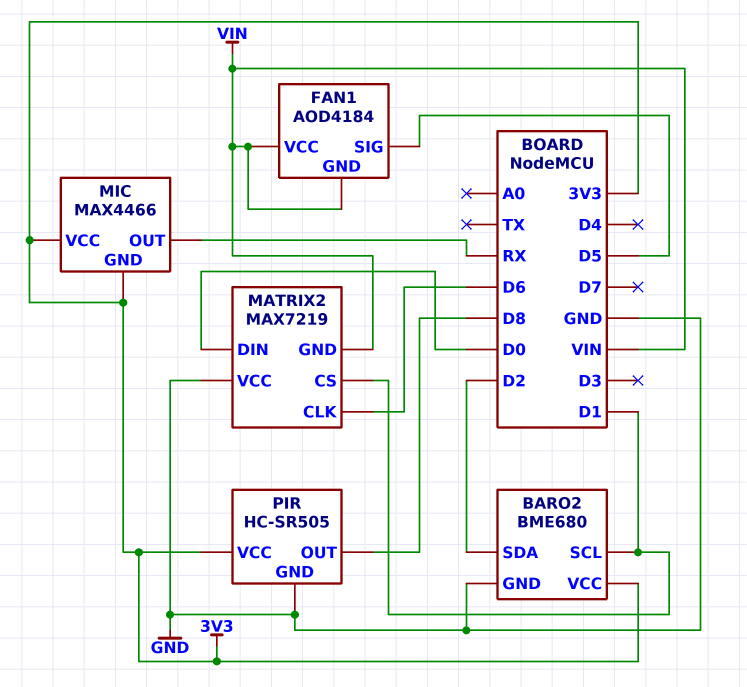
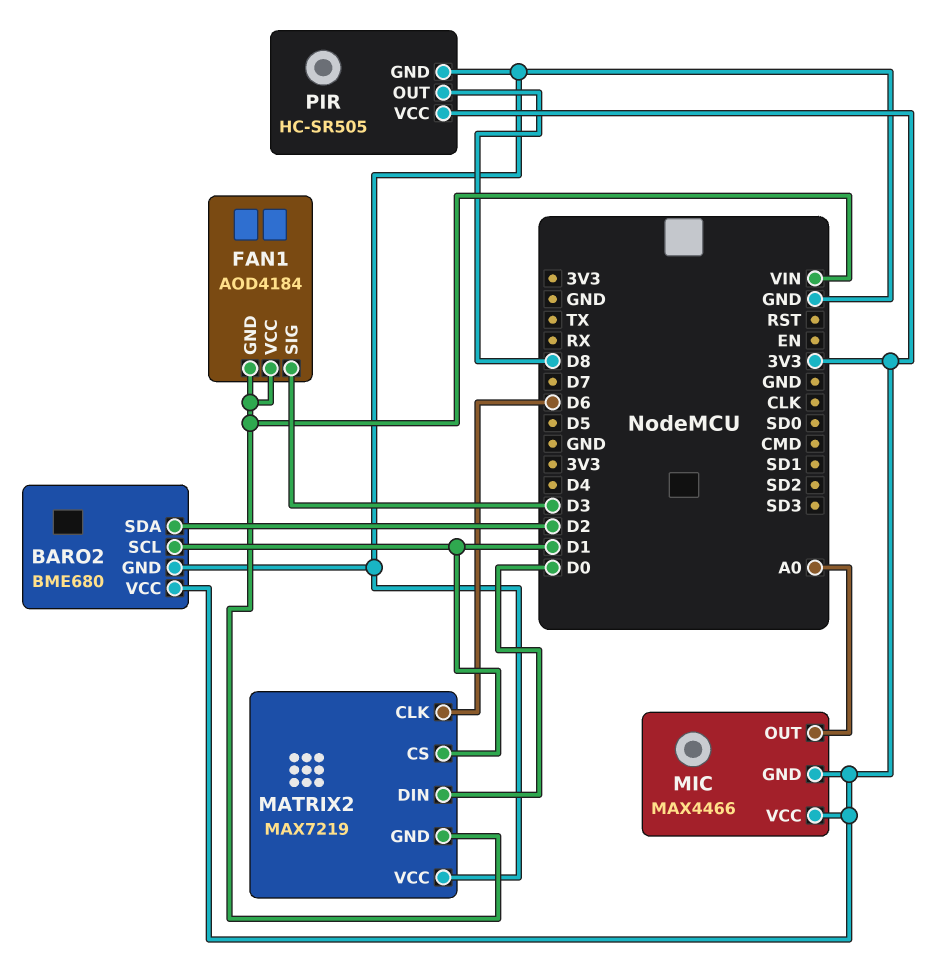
FAN1 pin SIG: D5 -> D3
MIC pin OUT: RX -> A0

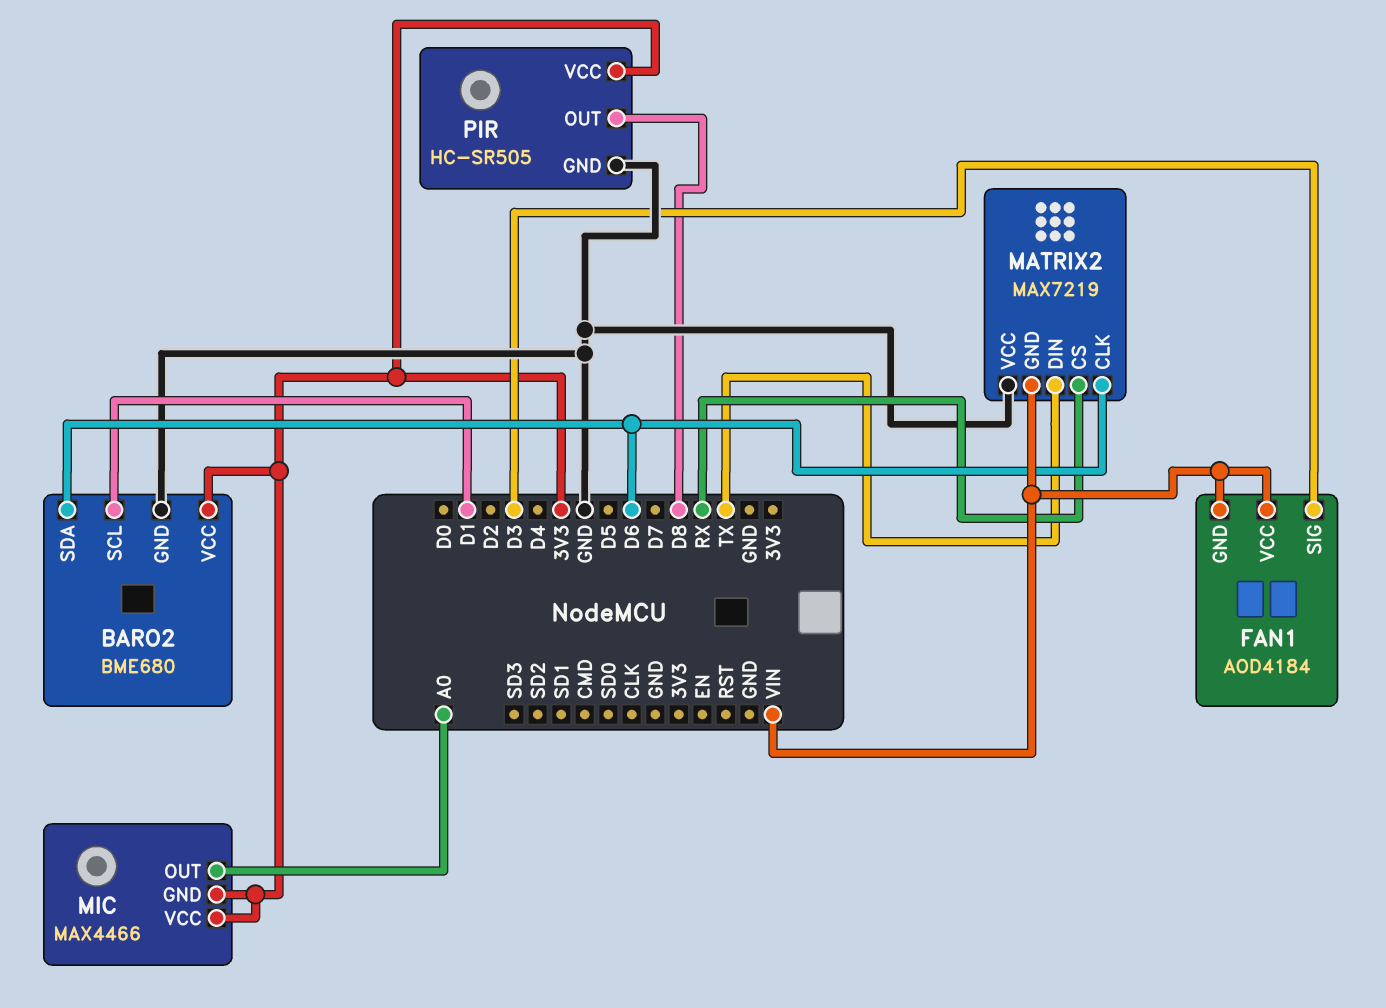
BARO2 pin SDA: D2 -> D6
MATRIX2 pin CS: D1 -> RX
MATRIX2 pin DIN: D0 -> TX

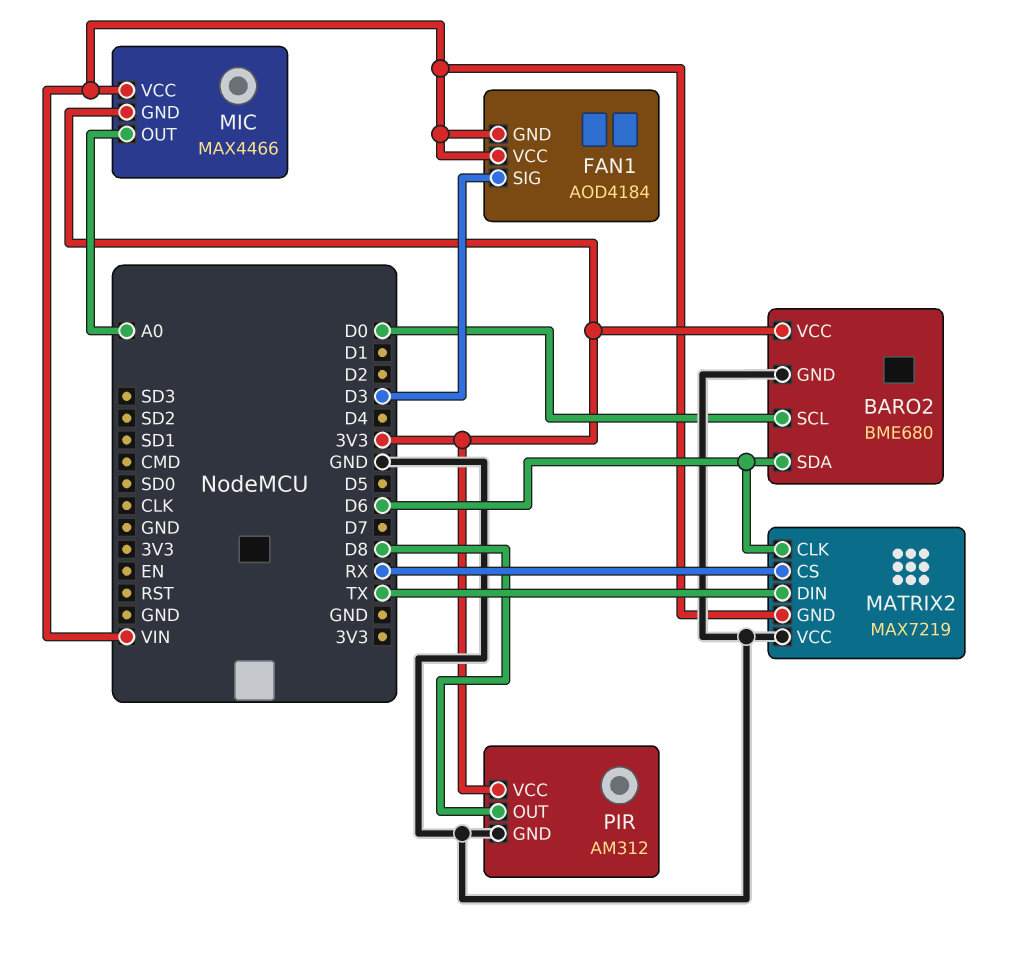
BARO2 pin SCL: D1 -> D0
MIC pin VCC: 3V3 -> VIN
PIR: HC-SR505 -> AM312

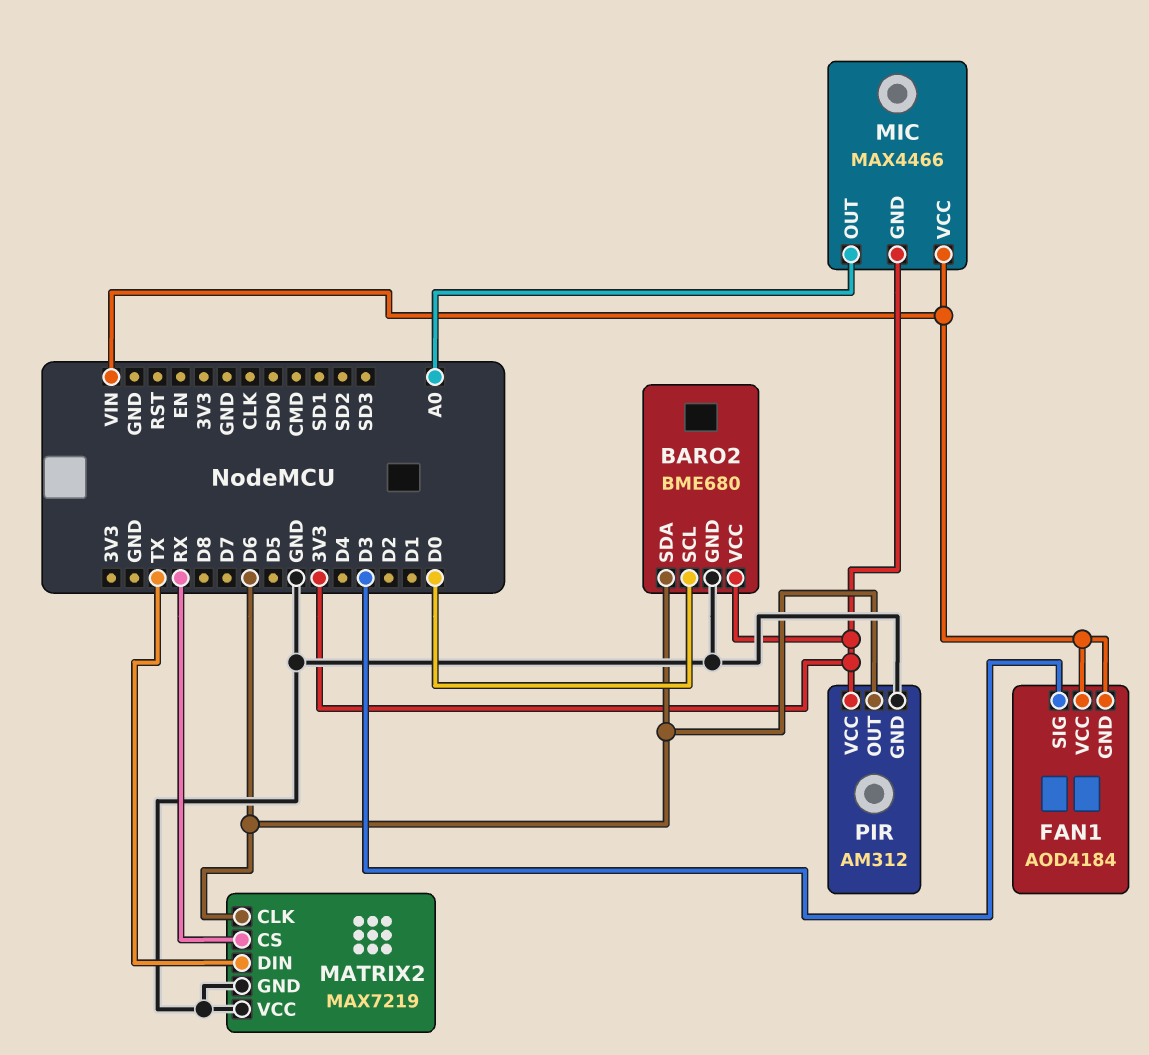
MATRIX2 pin GND: VIN -> GND
PIR pin OUT: D8 -> D6

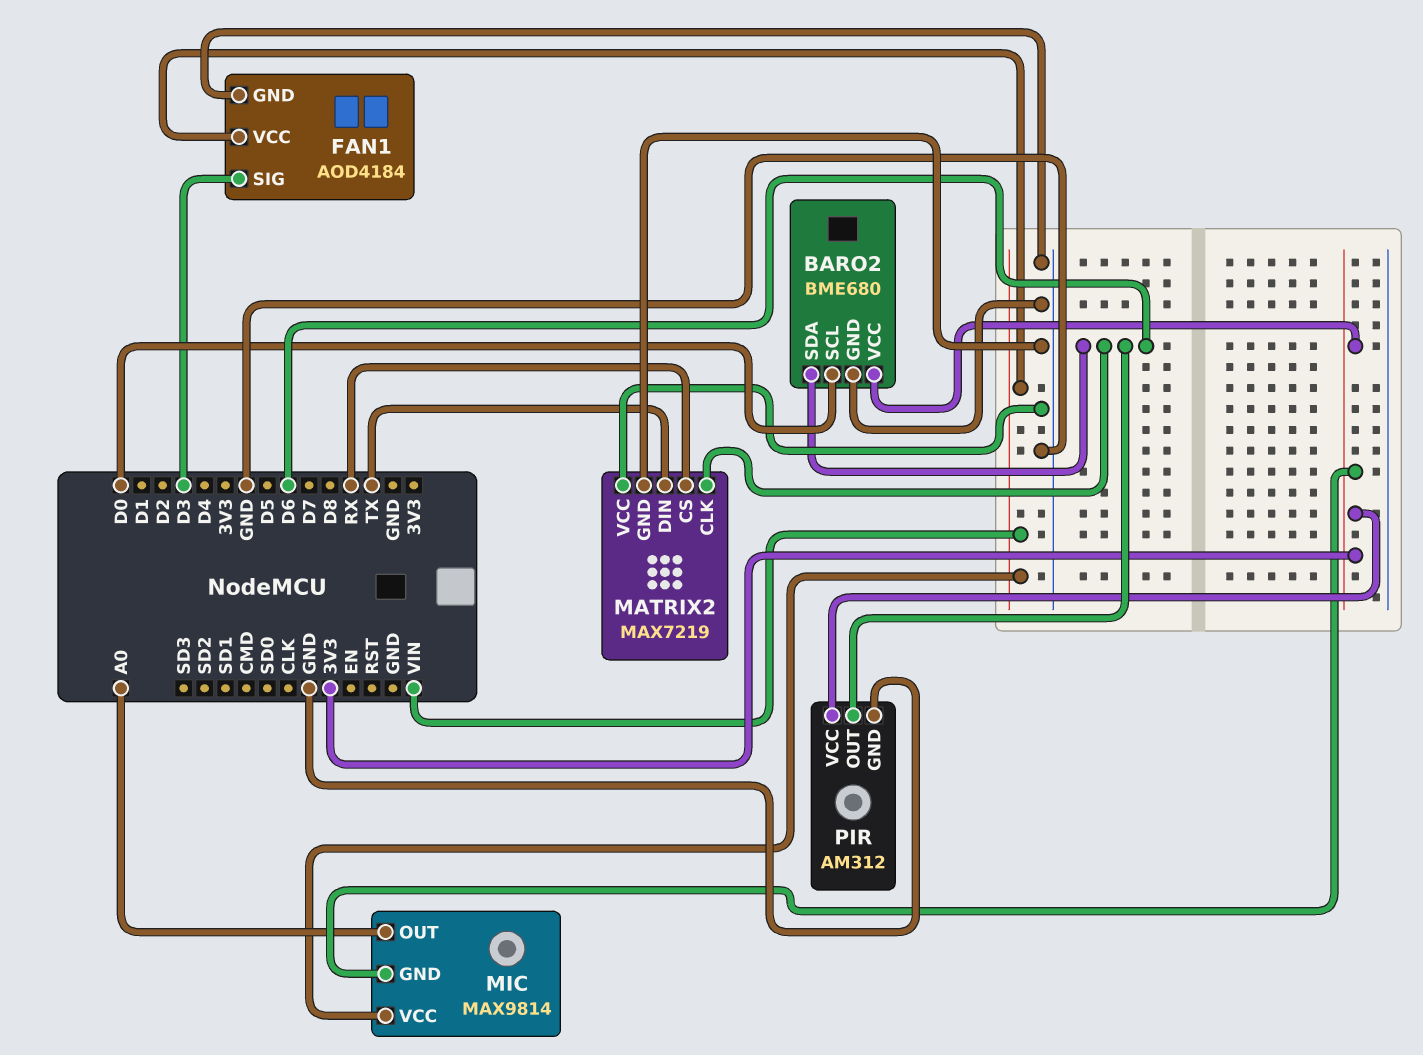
FAN1 pin GND: VIN -> GND
MIC: MAX4466 -> MAX9814

